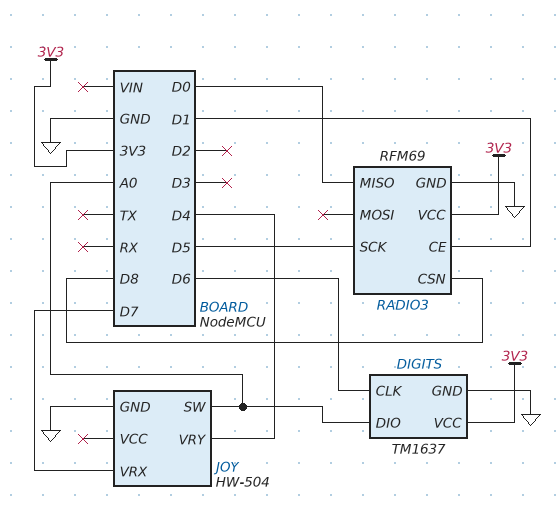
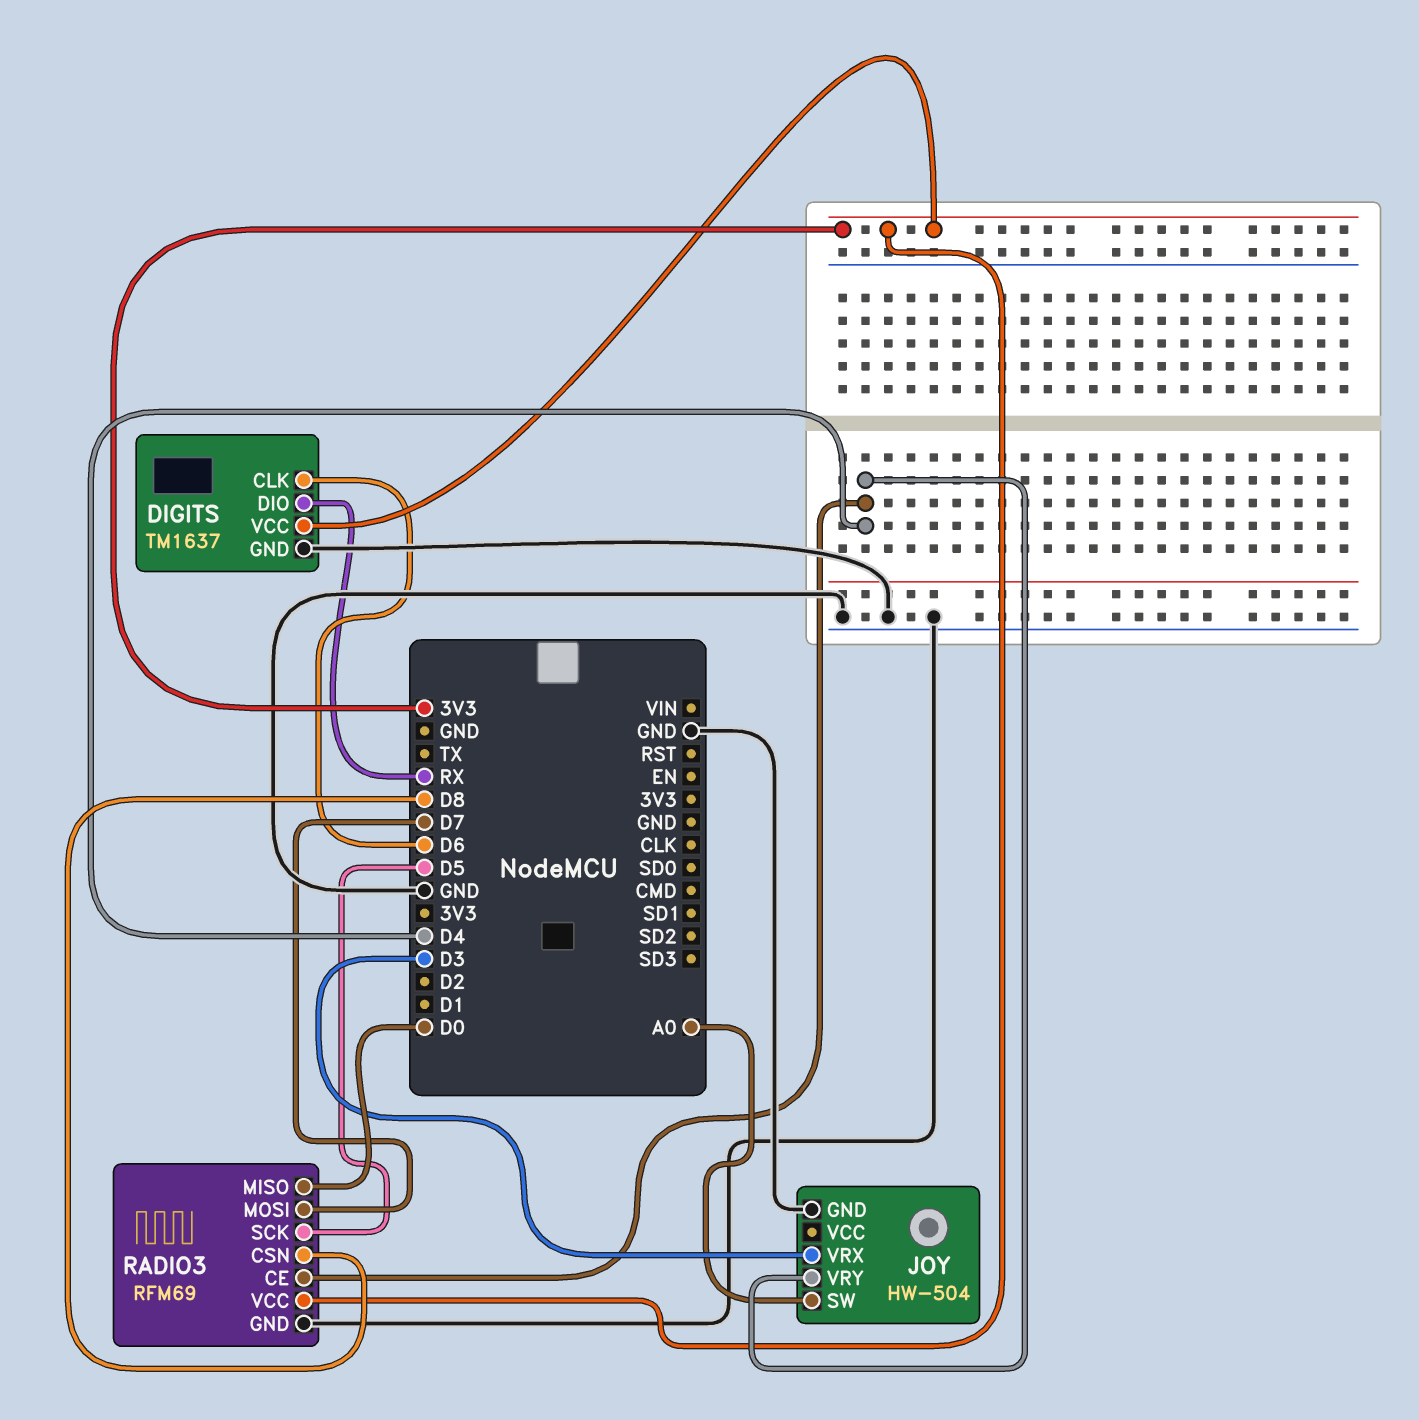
DIGITS pin DIO: A0 -> RX
JOY pin VRX: D7 -> D3
RADIO3 pin CE: D1 -> D4
RADIO3 pin MOSI: none -> D7

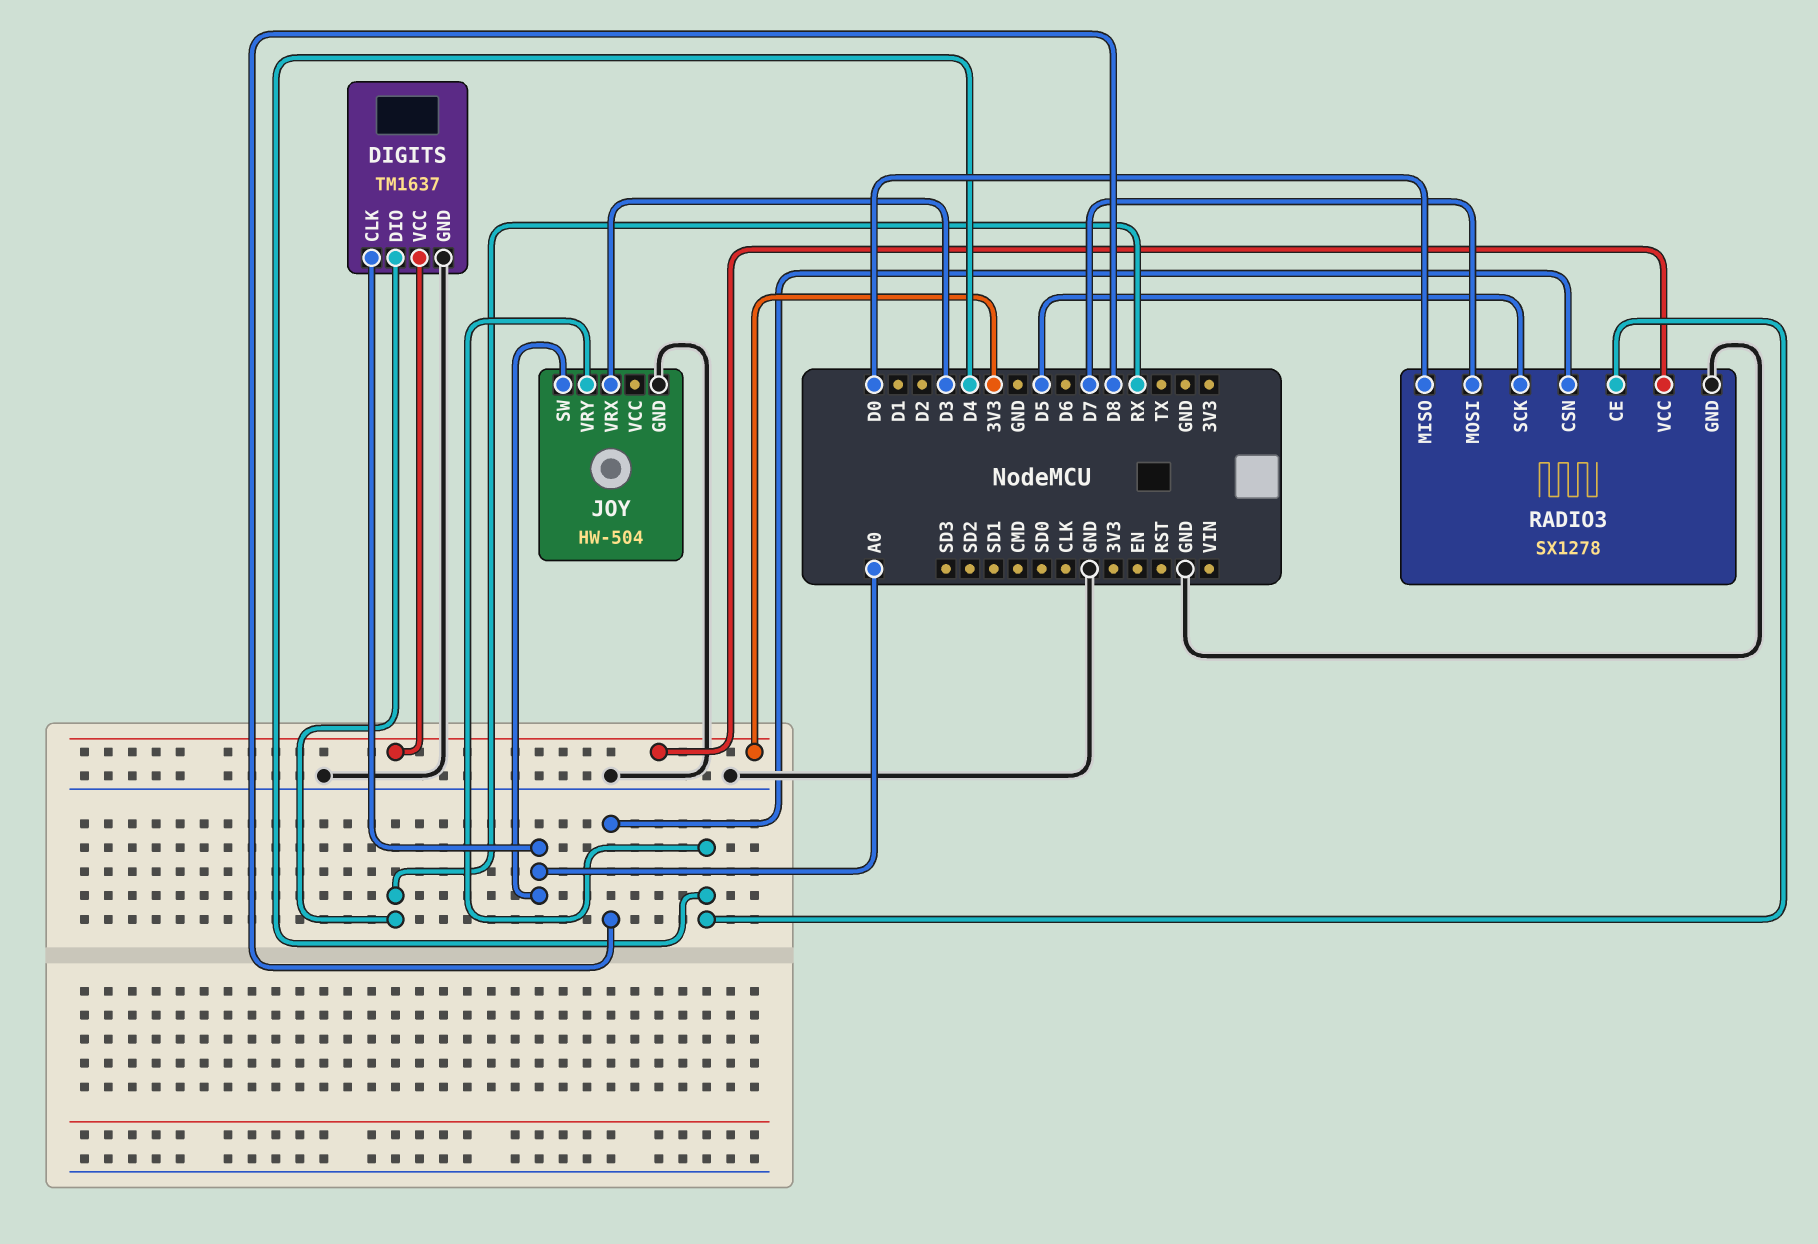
DIGITS pin CLK: D6 -> A0
RADIO3: RFM69 -> SX1278

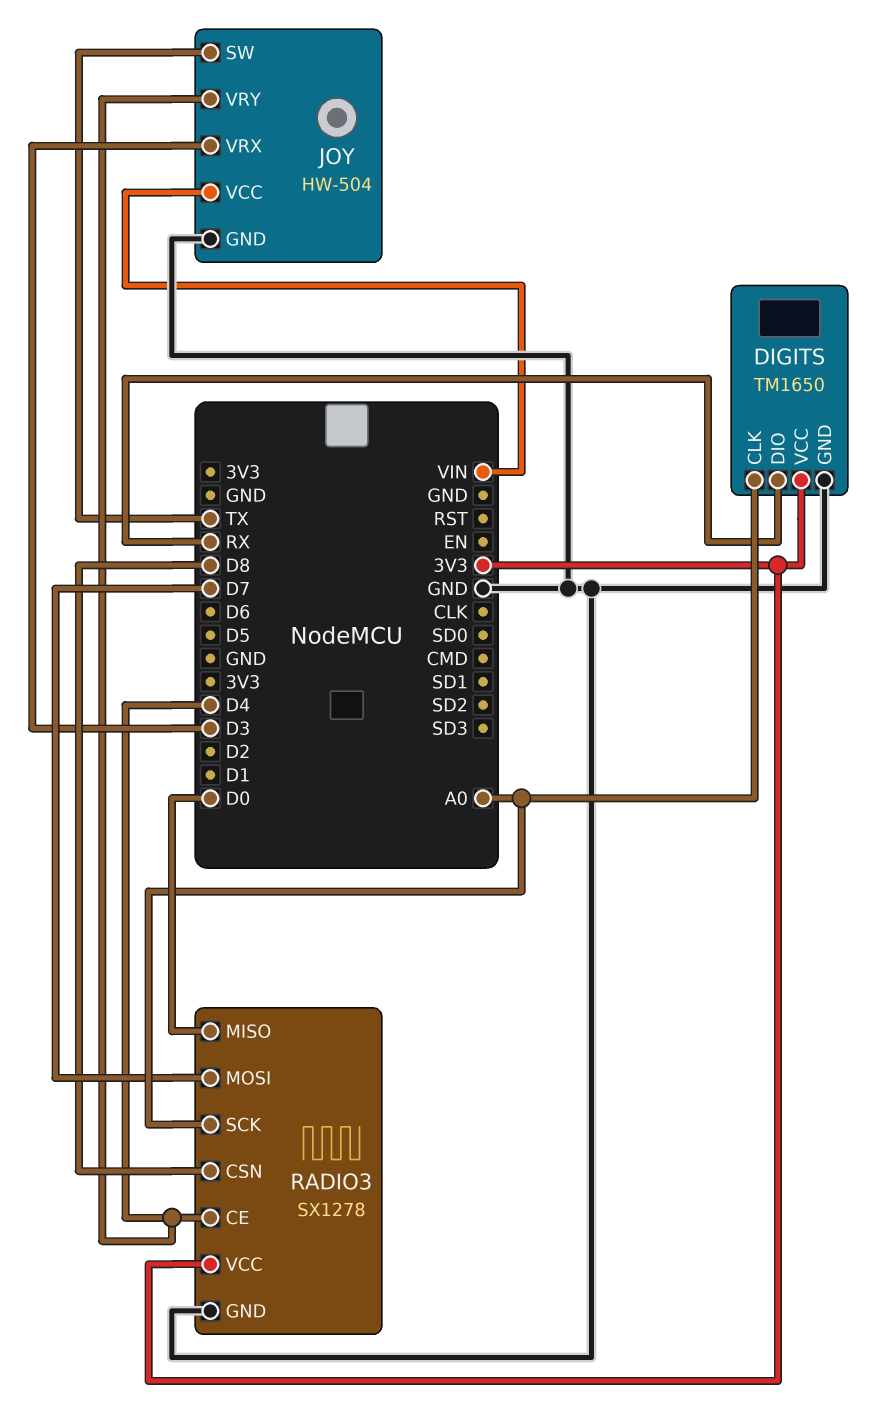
DIGITS: TM1637 -> TM1650
JOY pin SW: A0 -> TX
JOY pin VCC: none -> VIN
RADIO3 pin SCK: D5 -> A0

